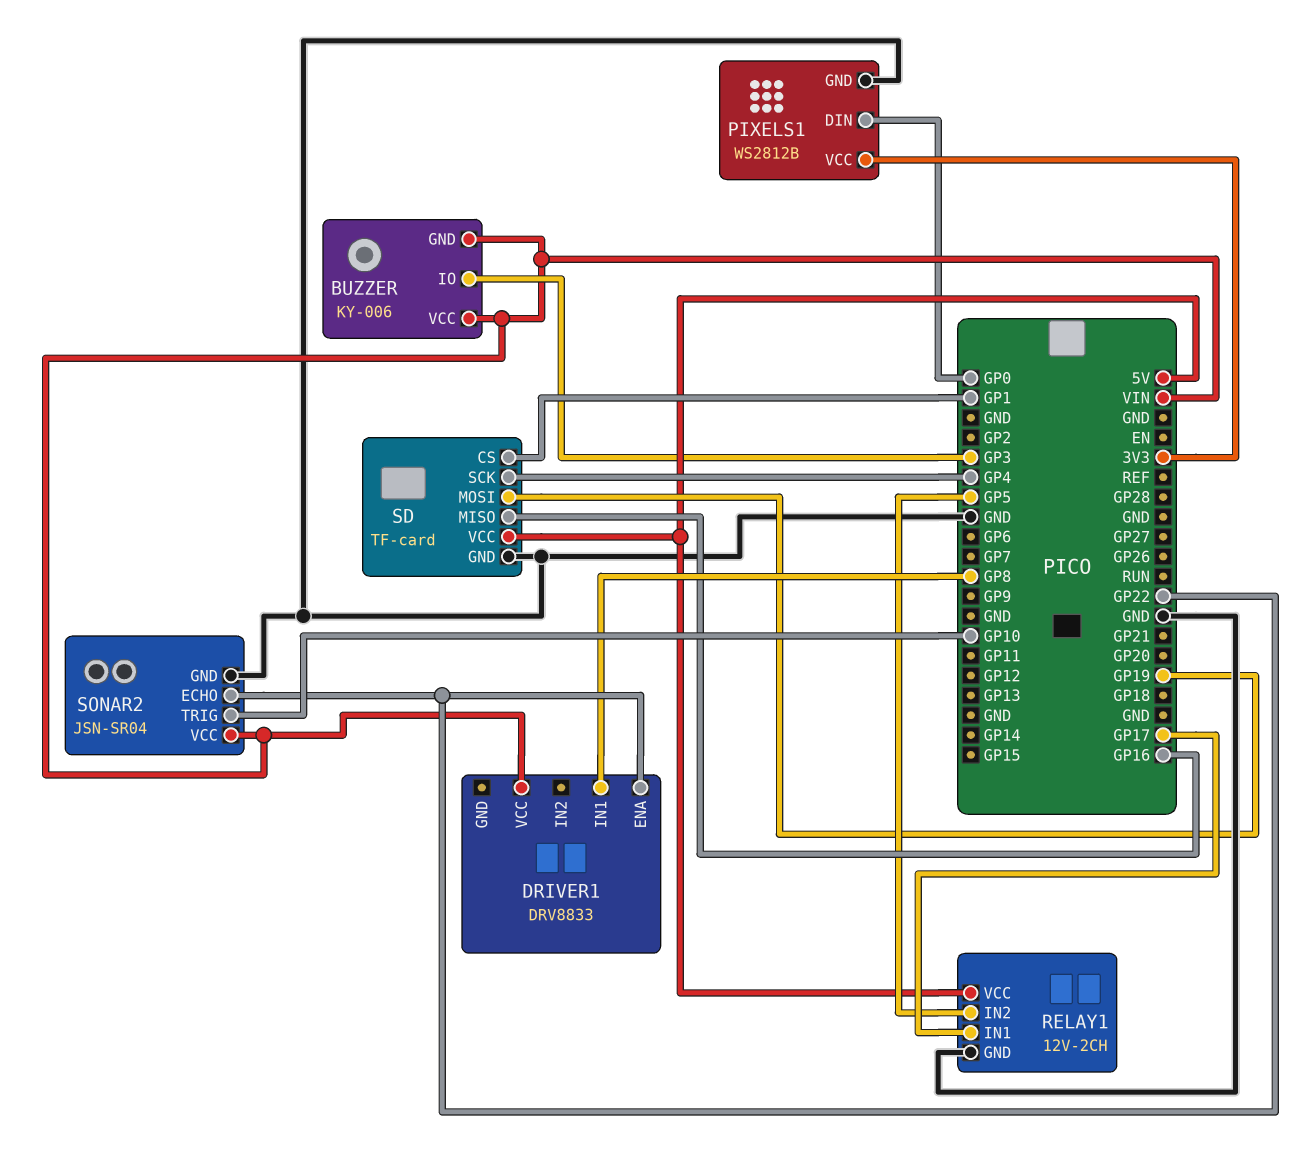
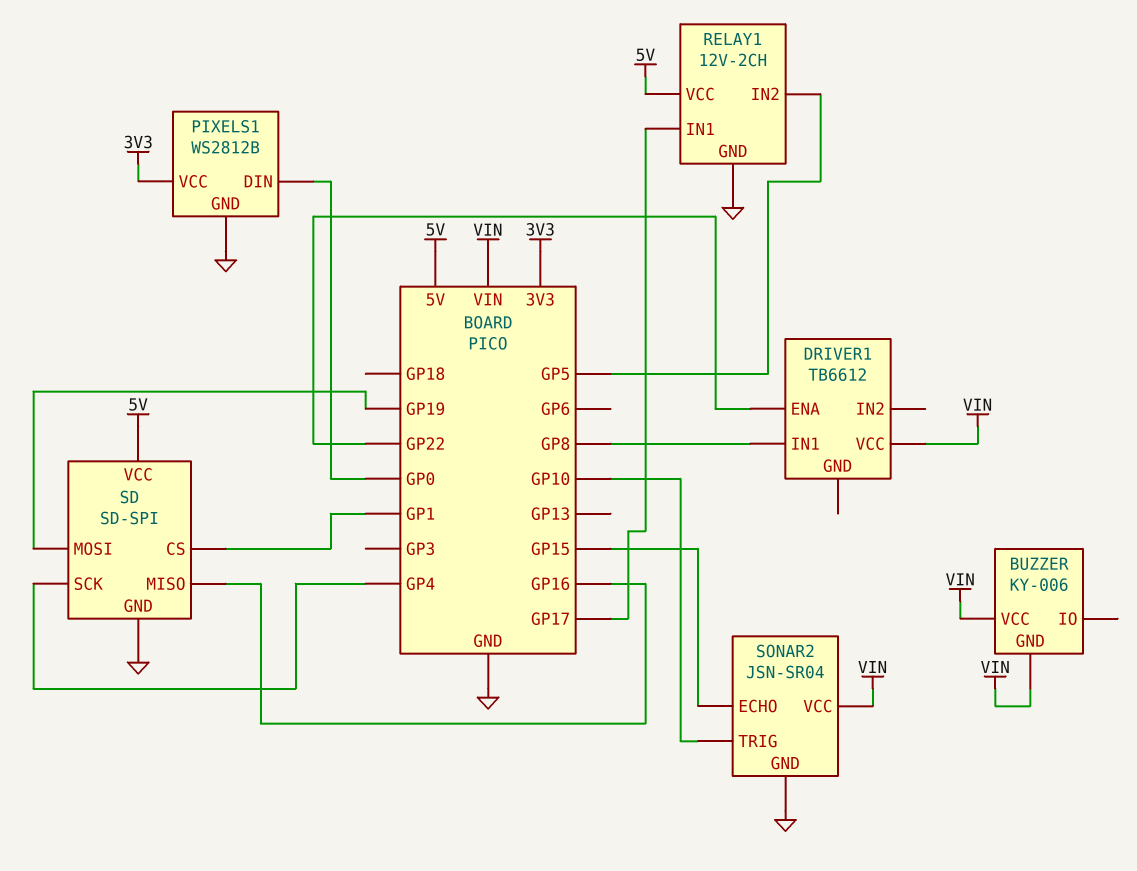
BUZZER pin IO: GP3 -> none
DRIVER1: DRV8833 -> TB6612
SD: TF-card -> SD-SPI
SONAR2 pin ECHO: GP22 -> GP15

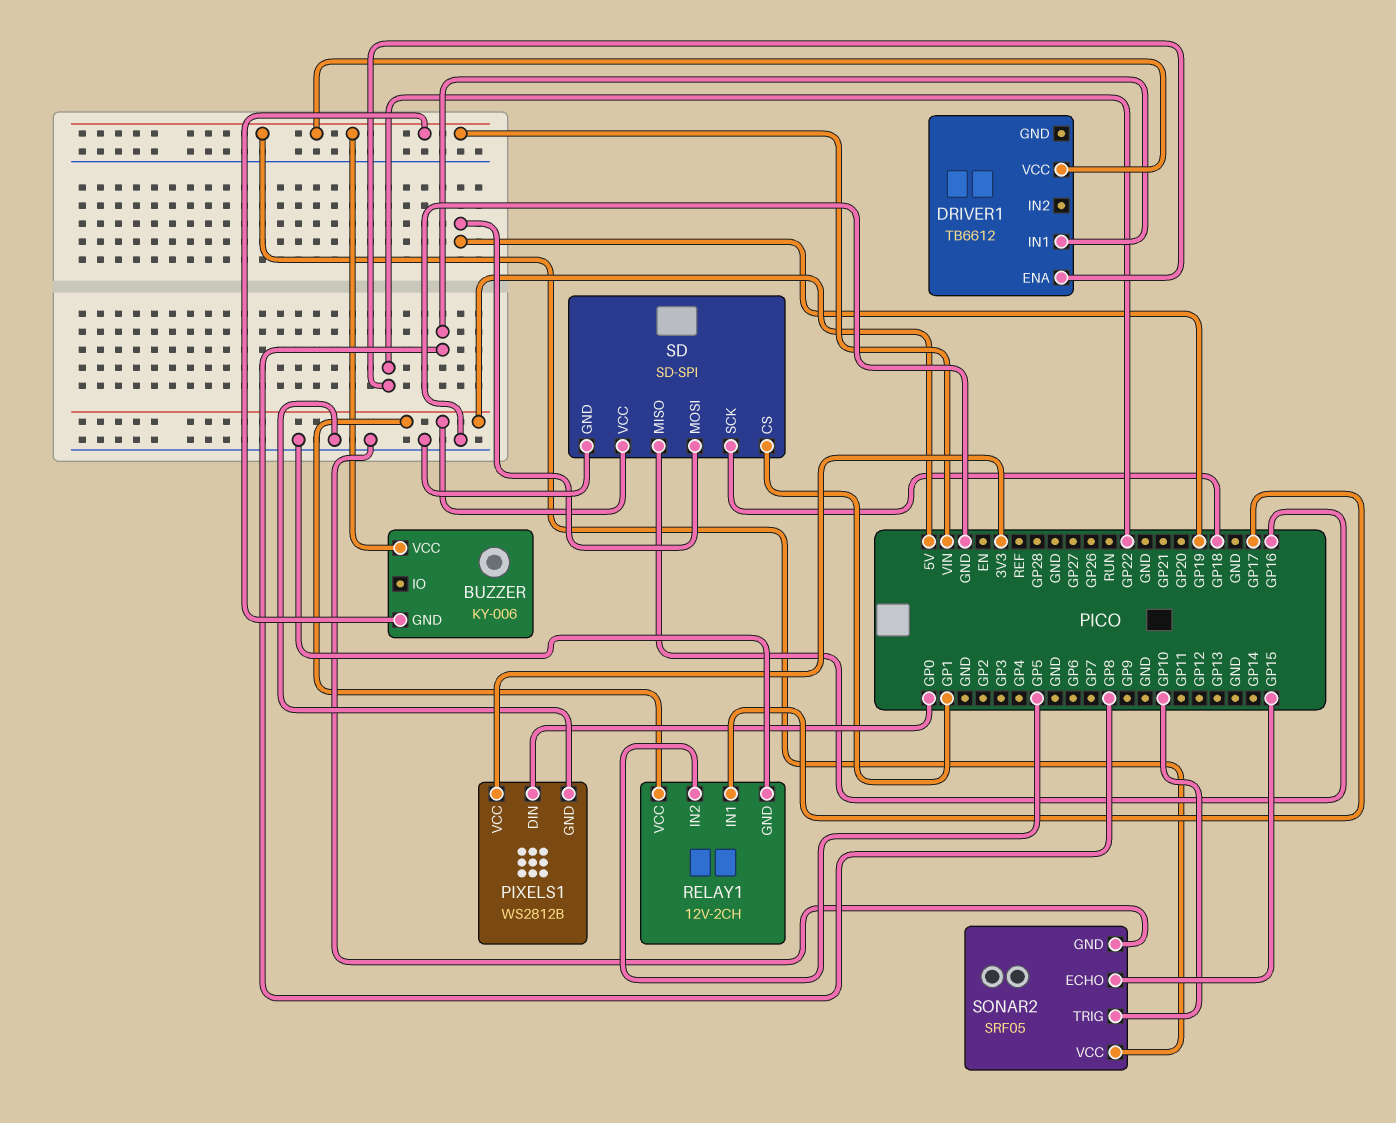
SD pin SCK: GP4 -> GP18
SONAR2: JSN-SR04 -> SRF05

